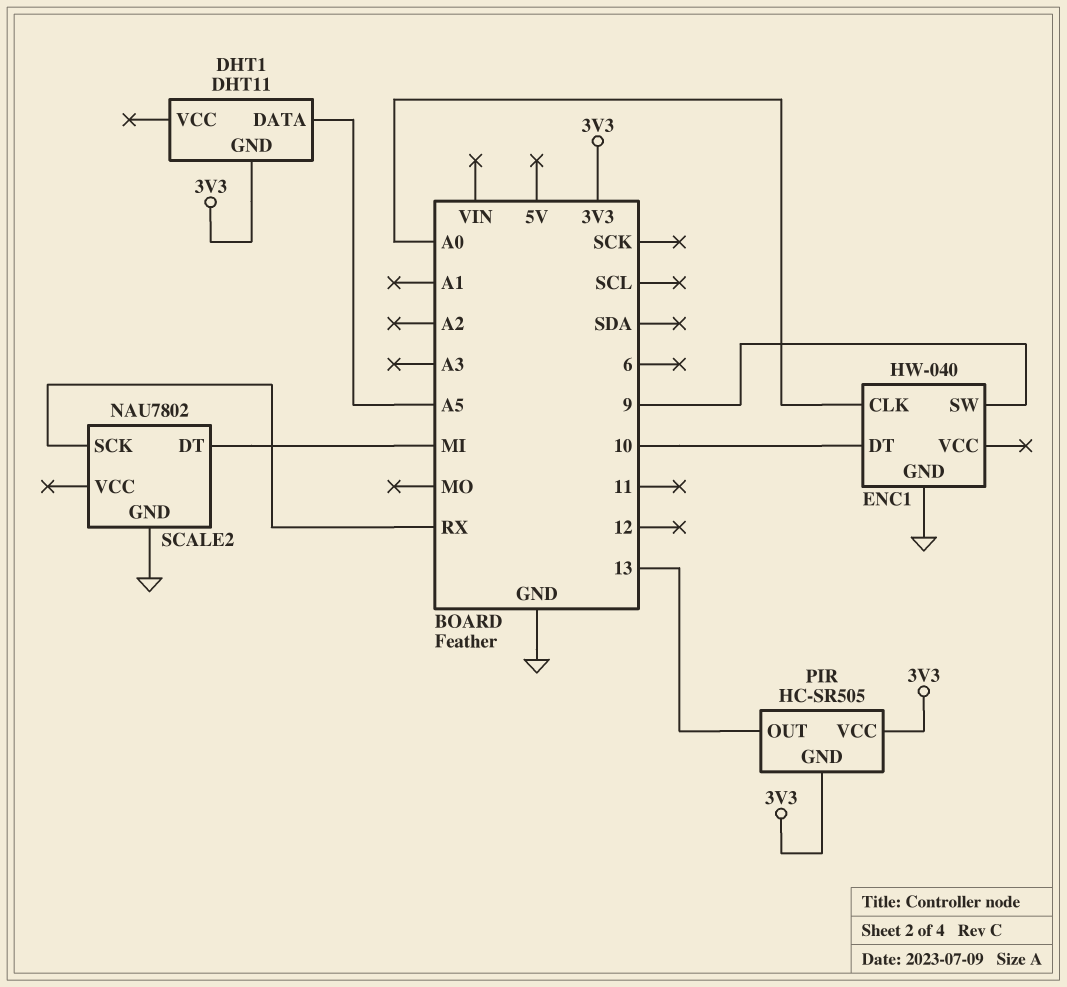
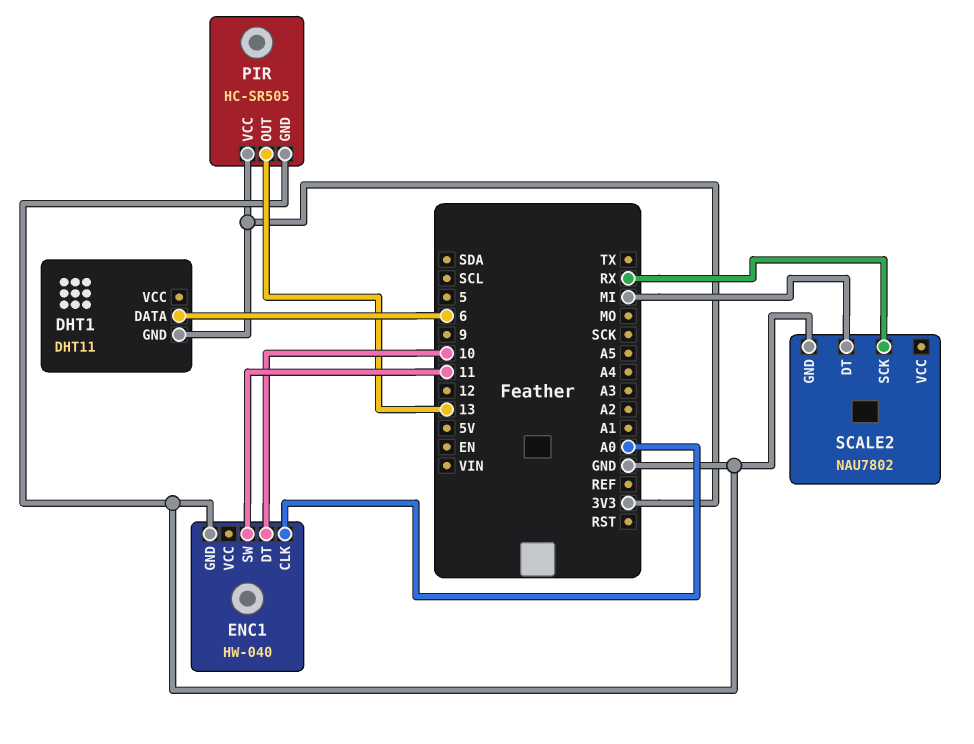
DHT1 pin DATA: A5 -> 6
ENC1 pin SW: 9 -> 11
PIR pin GND: 3V3 -> GND

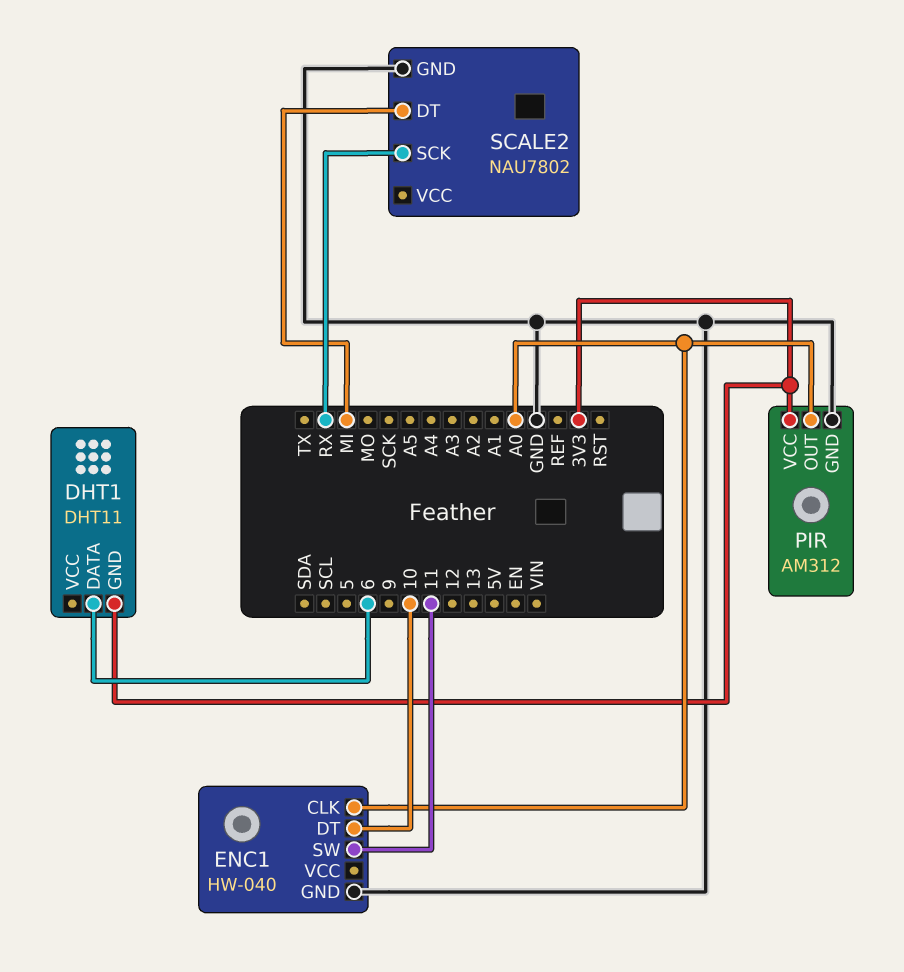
PIR: HC-SR505 -> AM312
PIR pin OUT: 13 -> A0

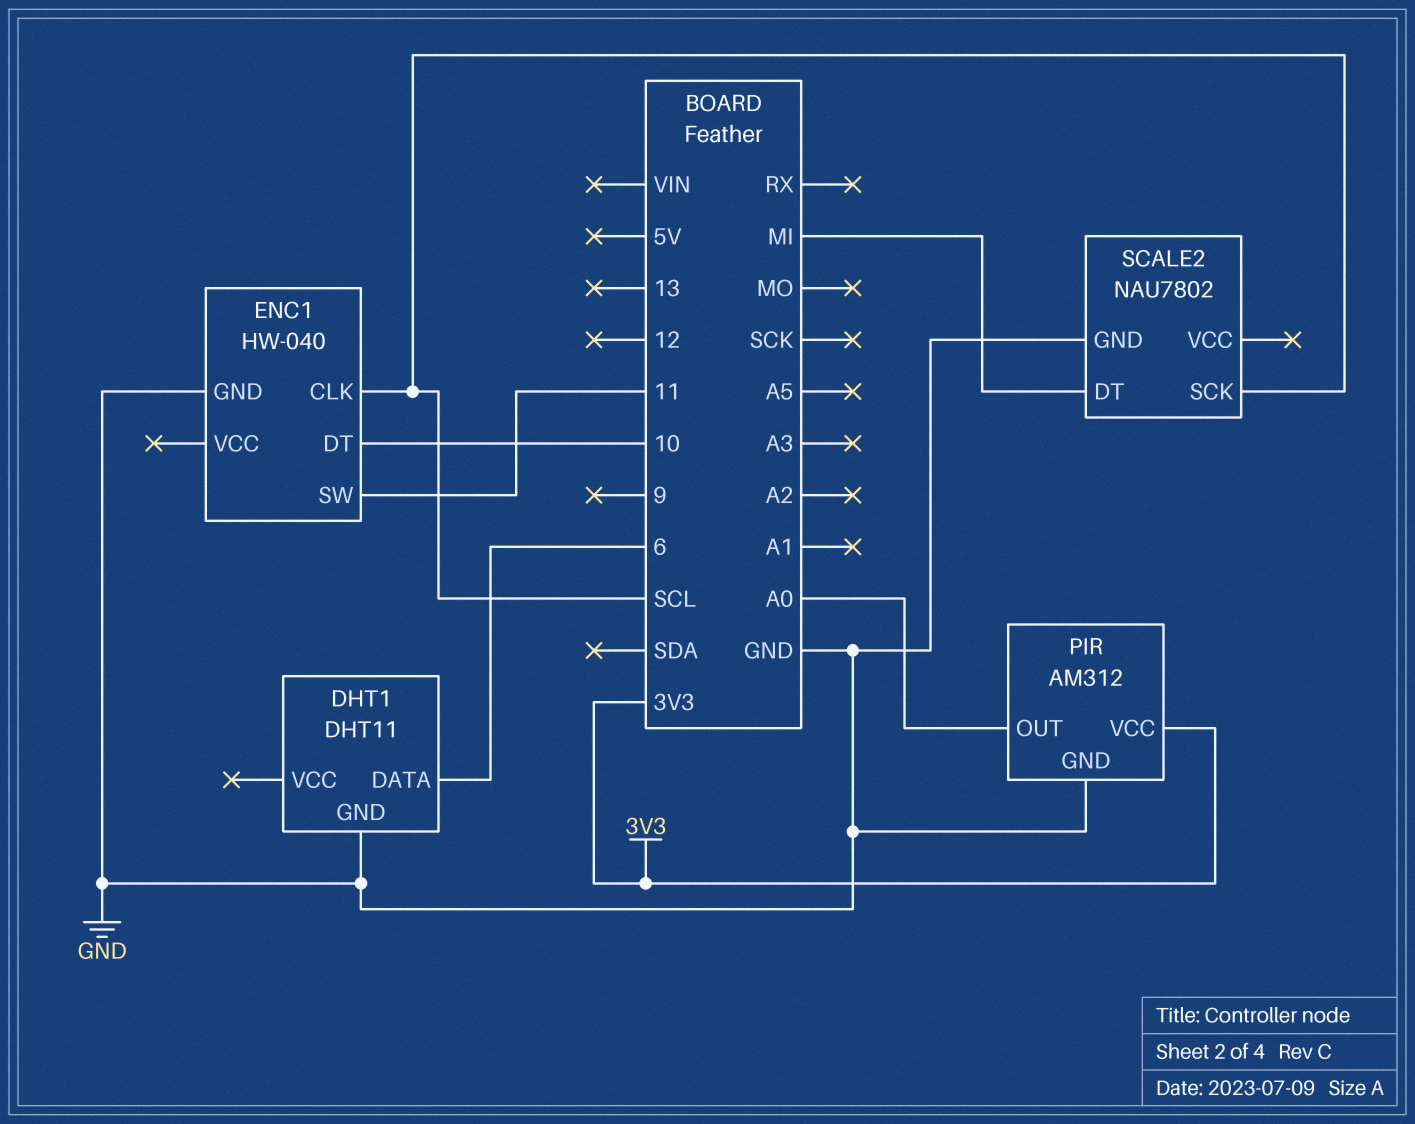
DHT1 pin GND: 3V3 -> GND
ENC1 pin CLK: A0 -> SCL
SCALE2 pin SCK: RX -> SCL

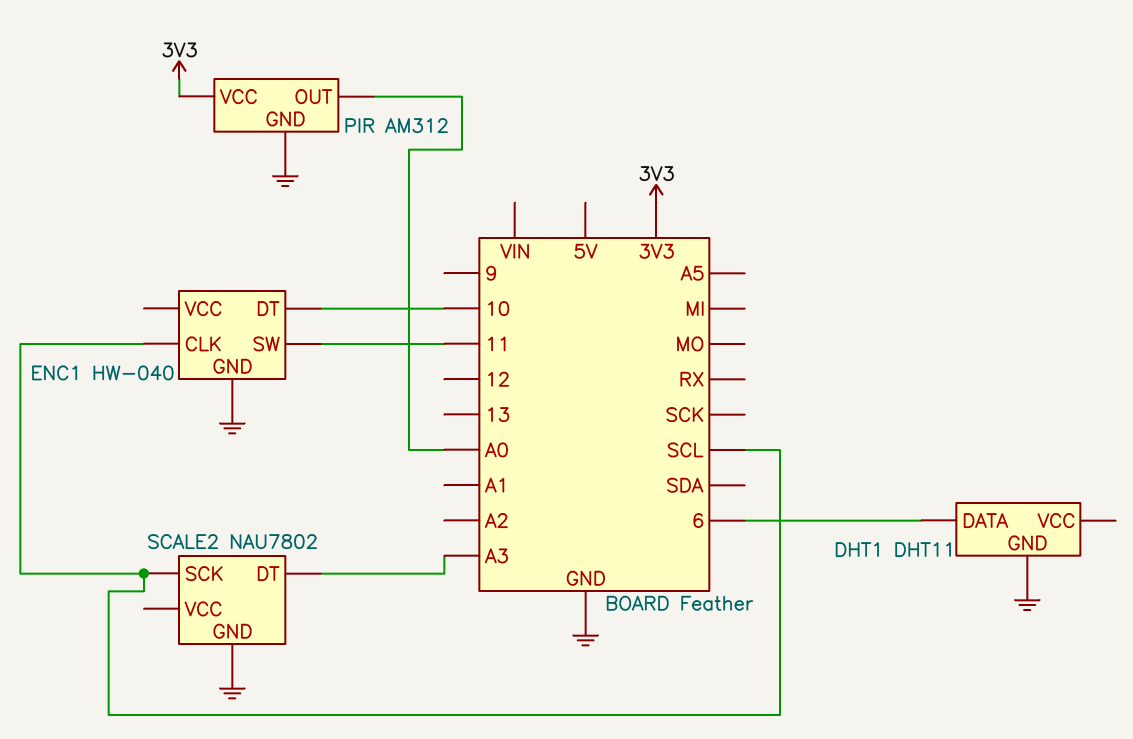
SCALE2 pin DT: MI -> A3

